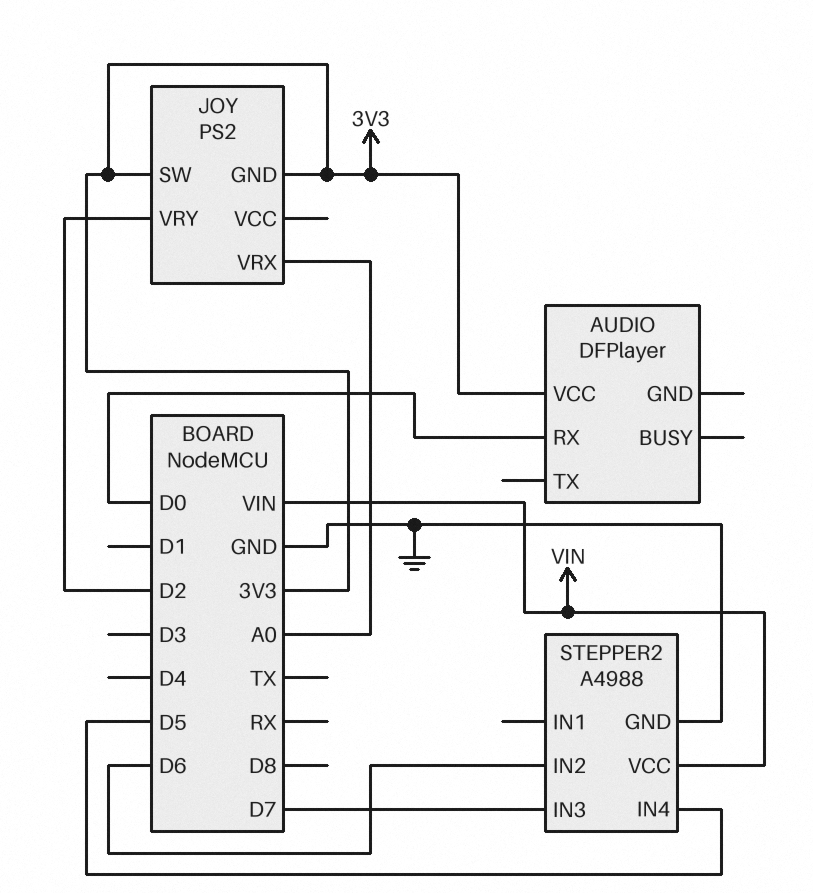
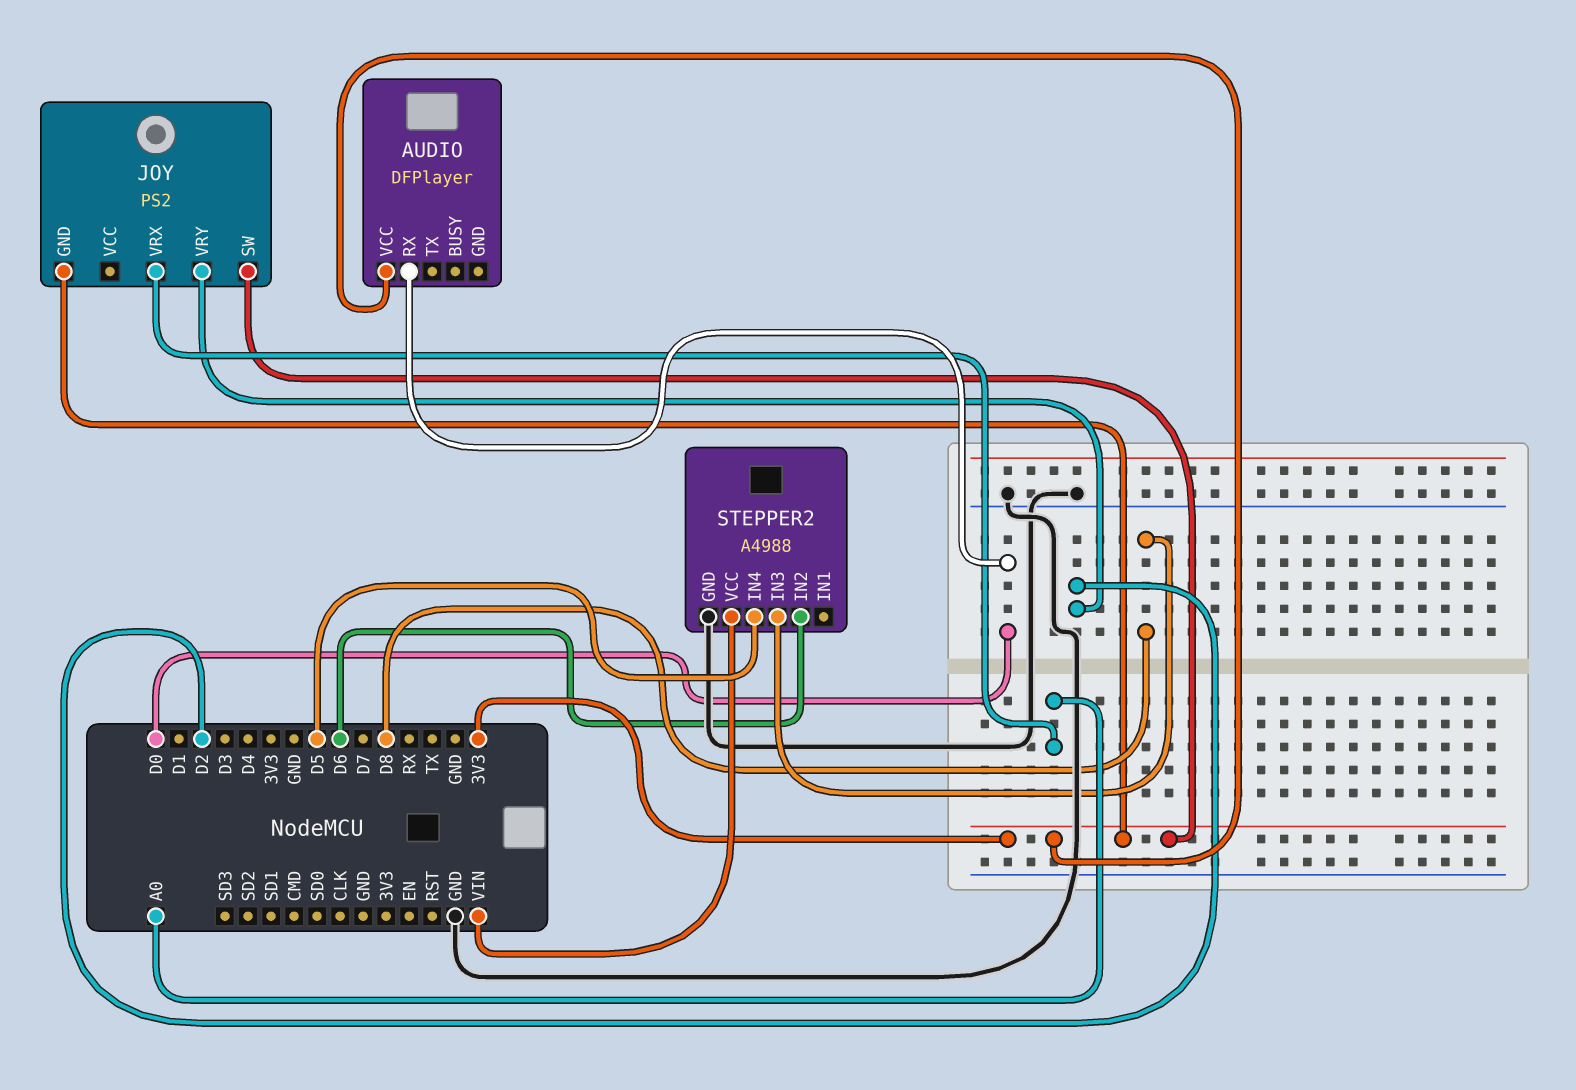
STEPPER2 pin IN3: D7 -> D8

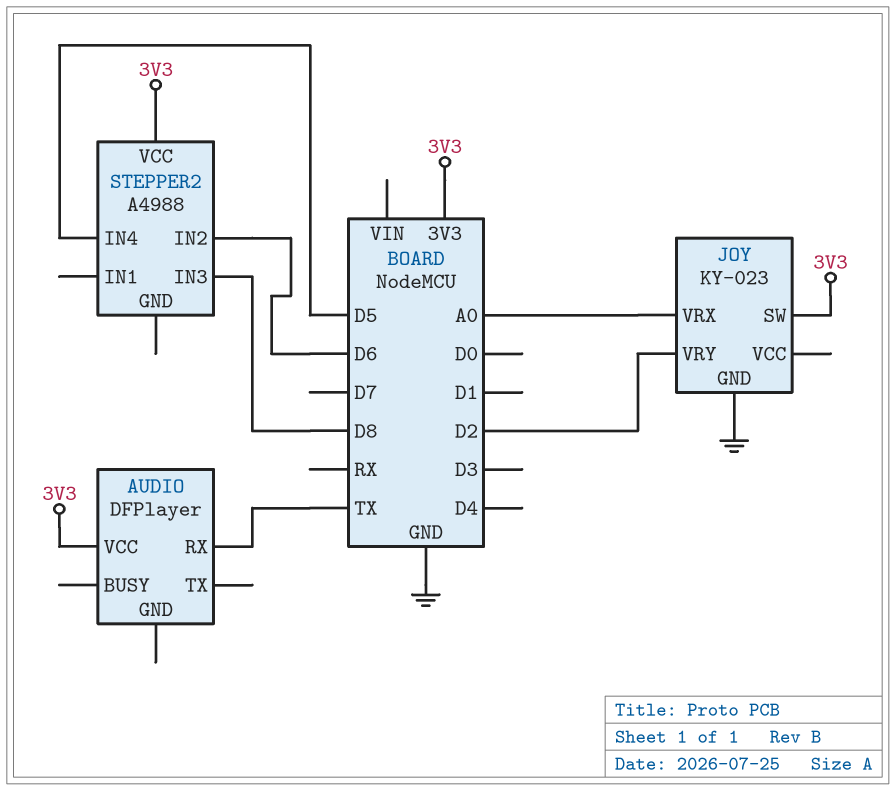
AUDIO pin RX: D0 -> TX
JOY: PS2 -> KY-023
JOY pin GND: 3V3 -> GND
STEPPER2 pin GND: GND -> none
STEPPER2 pin VCC: VIN -> 3V3

